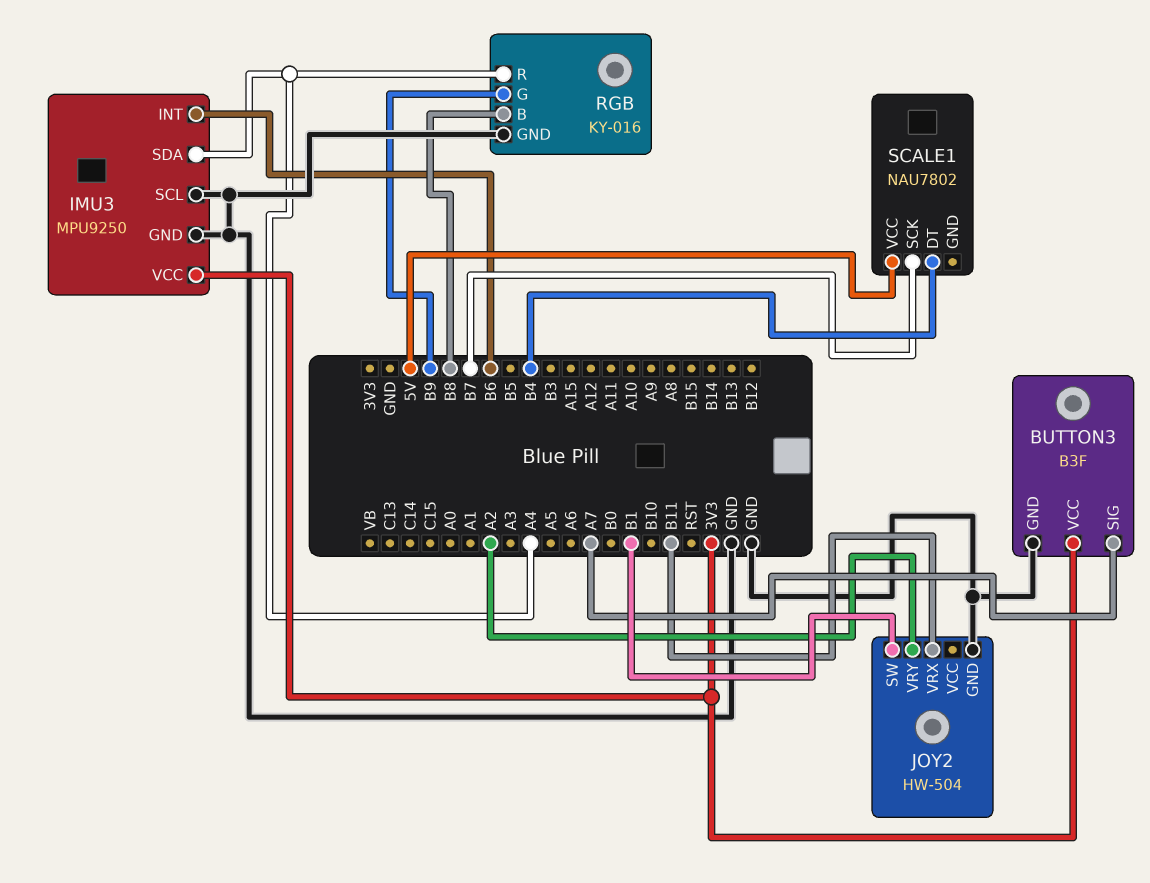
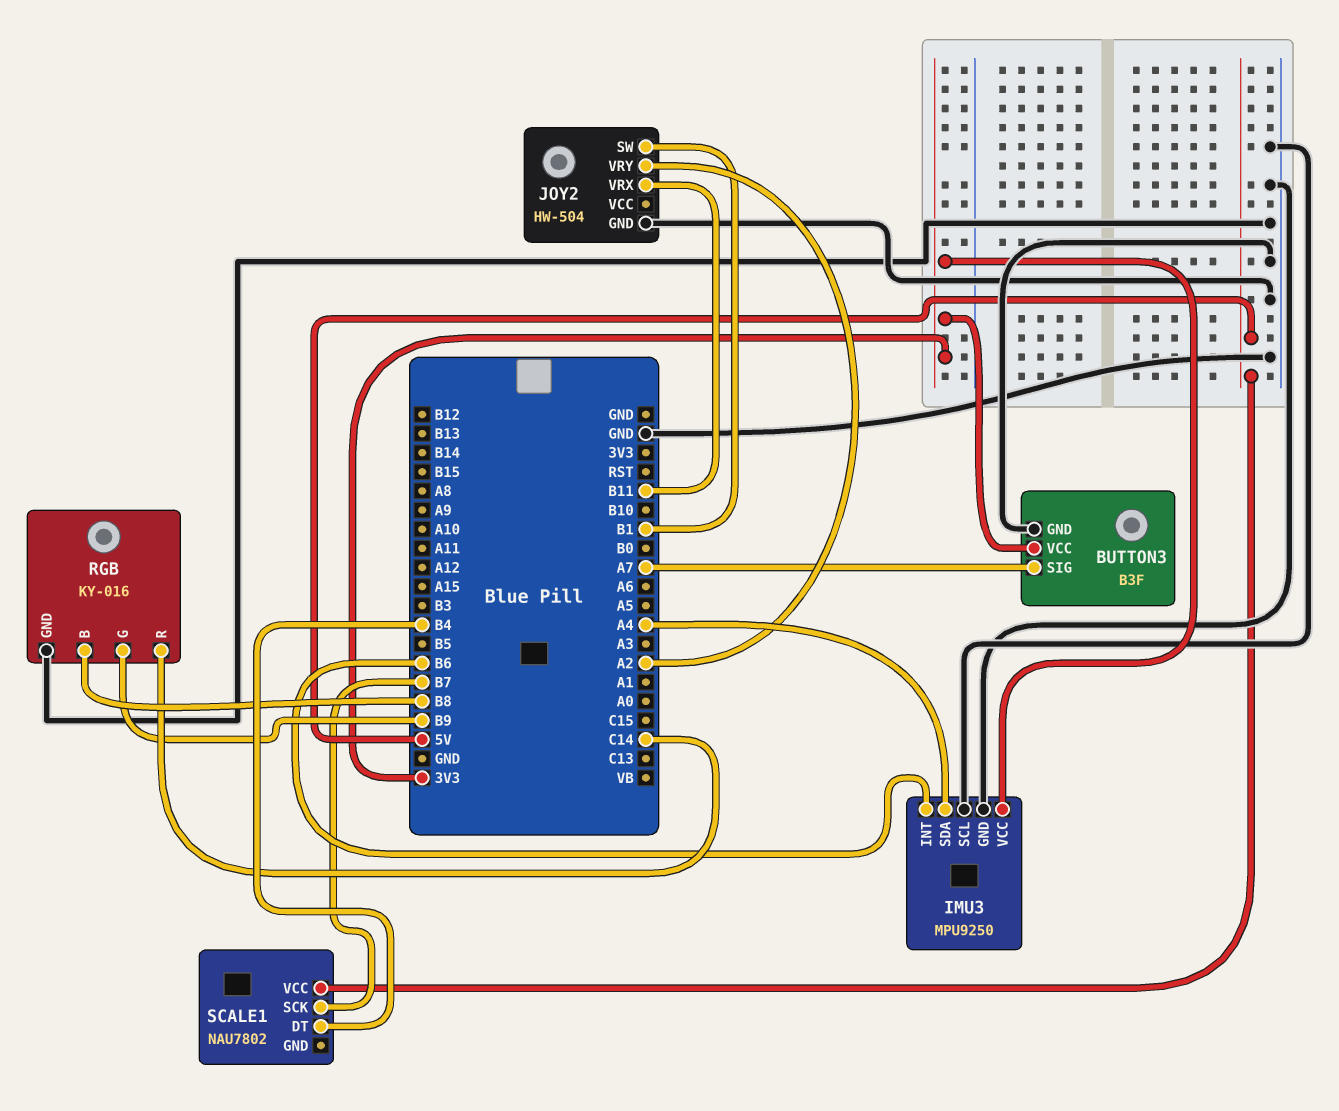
RGB pin R: A4 -> C14

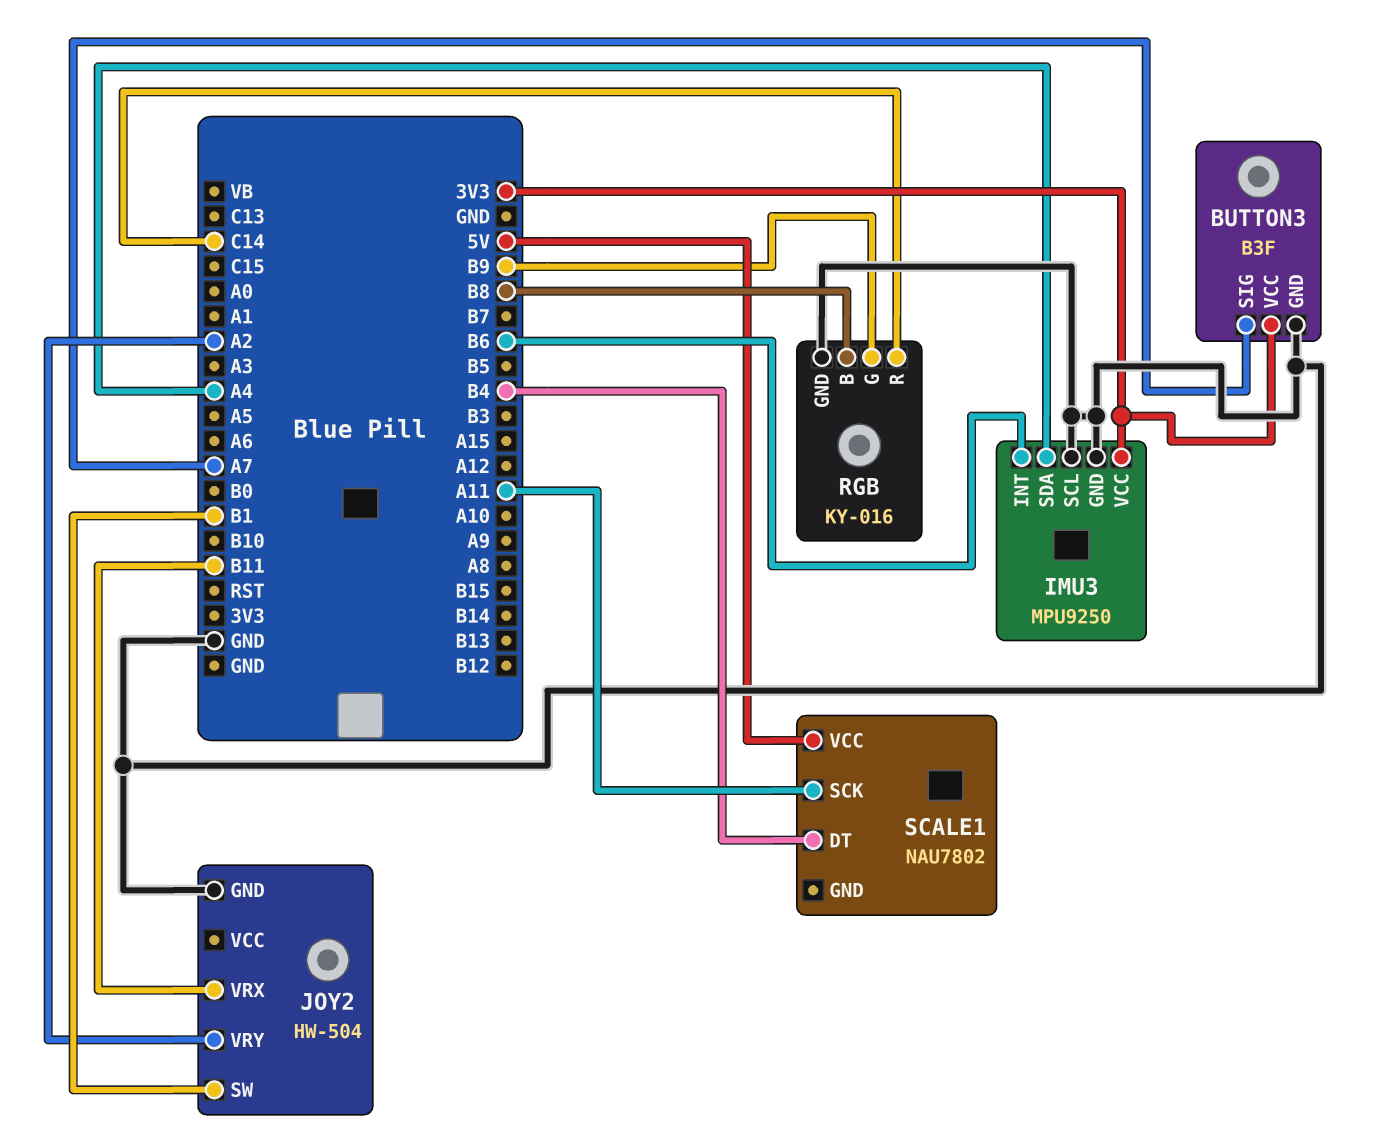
SCALE1 pin SCK: B7 -> A11

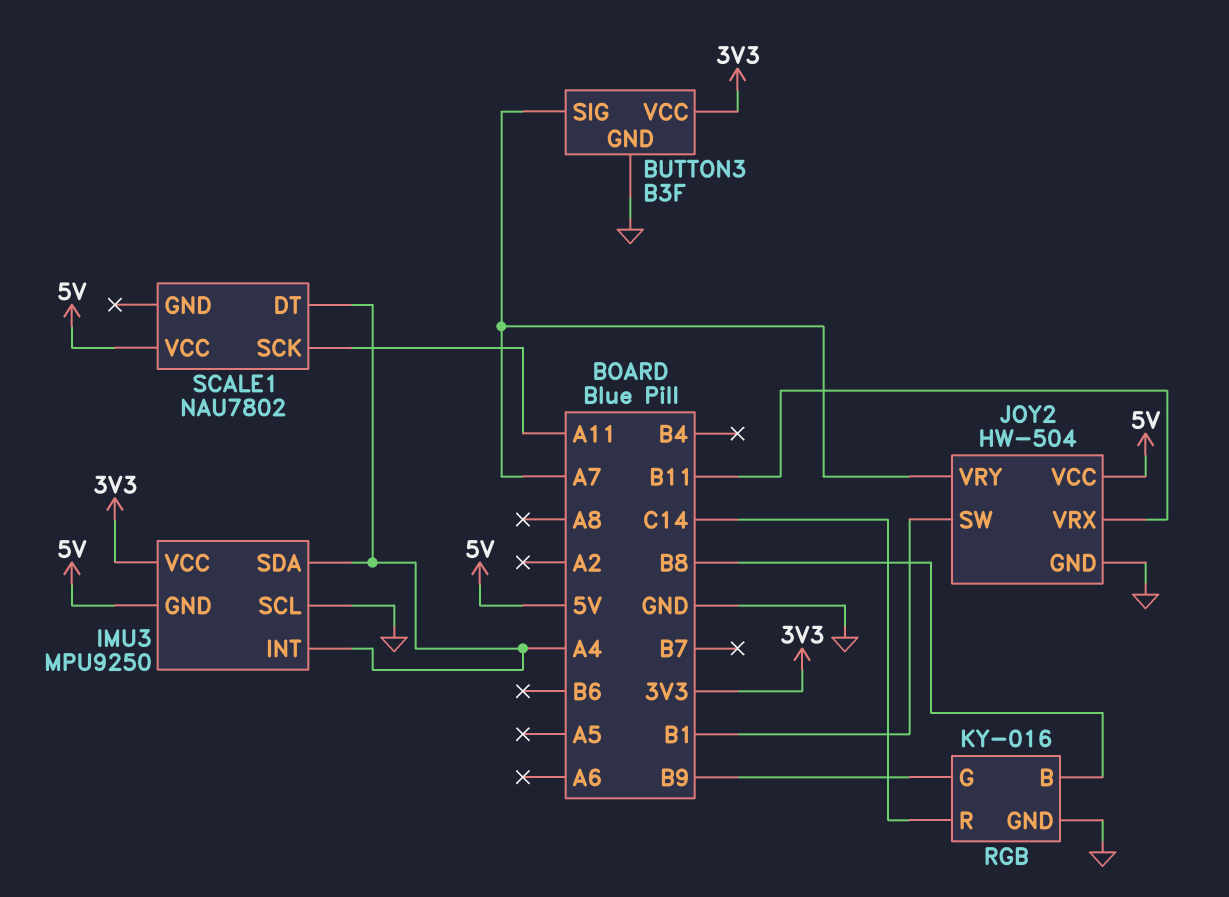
IMU3 pin GND: GND -> 5V
IMU3 pin INT: B6 -> A4
JOY2 pin VCC: none -> 5V
JOY2 pin VRY: A2 -> A7
SCALE1 pin DT: B4 -> A4

